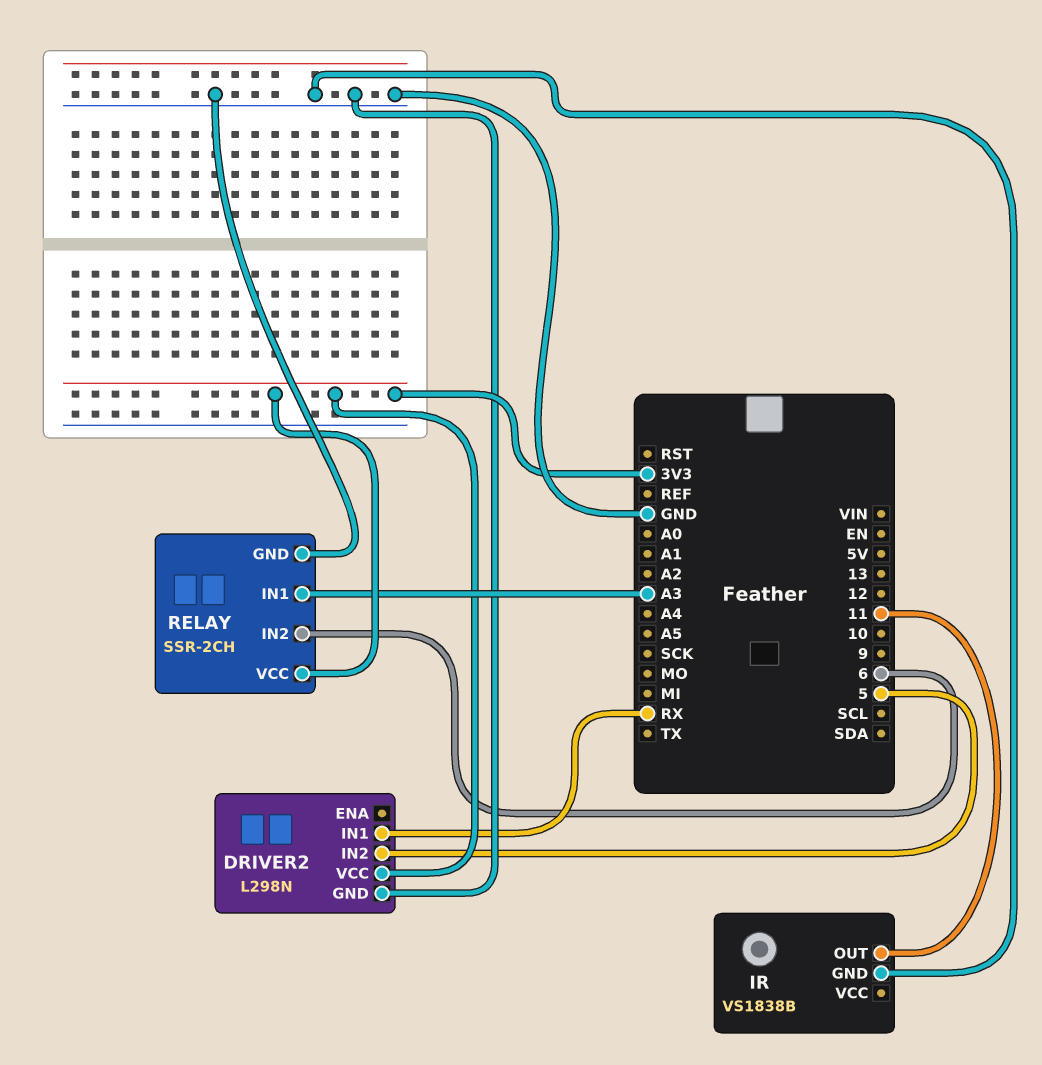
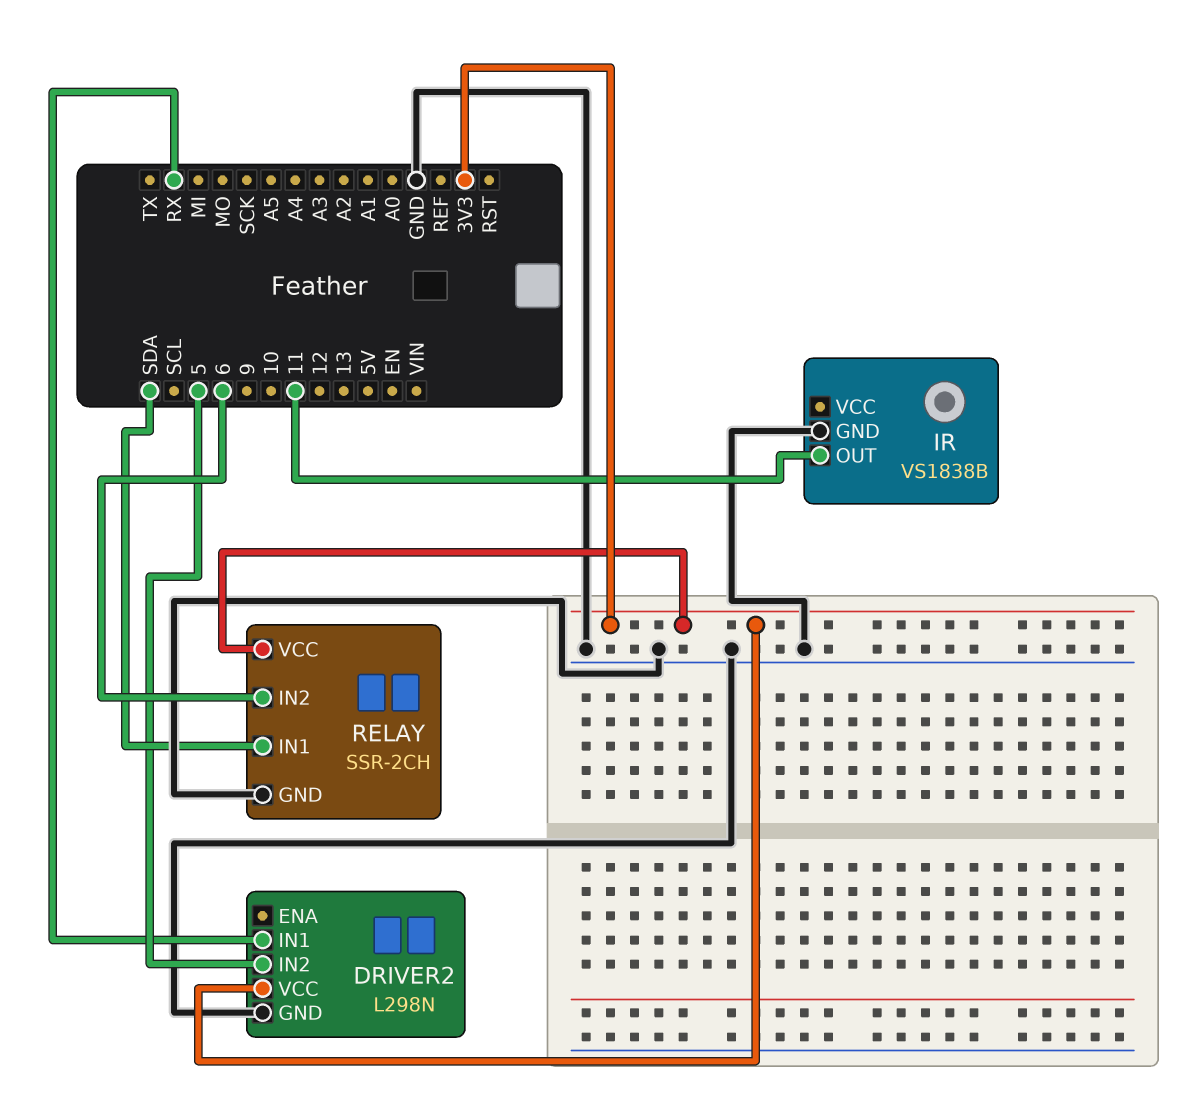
RELAY pin IN1: A3 -> SDA

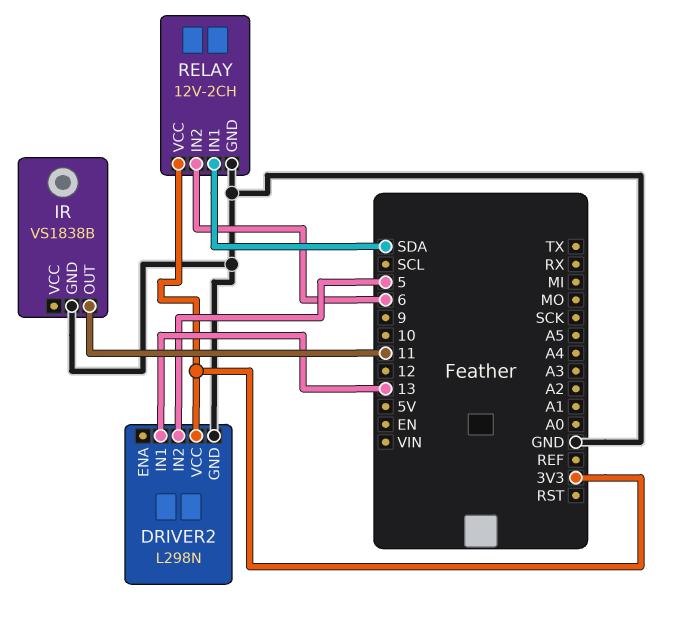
DRIVER2 pin IN1: RX -> 13
RELAY: SSR-2CH -> 12V-2CH

